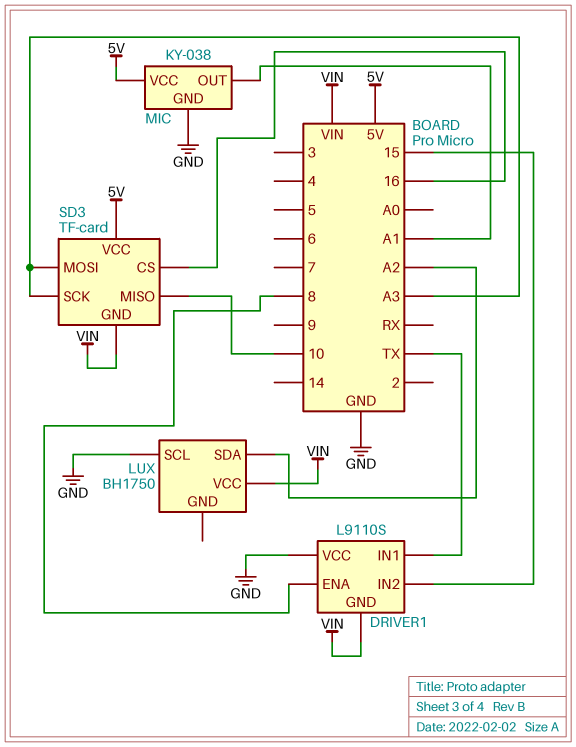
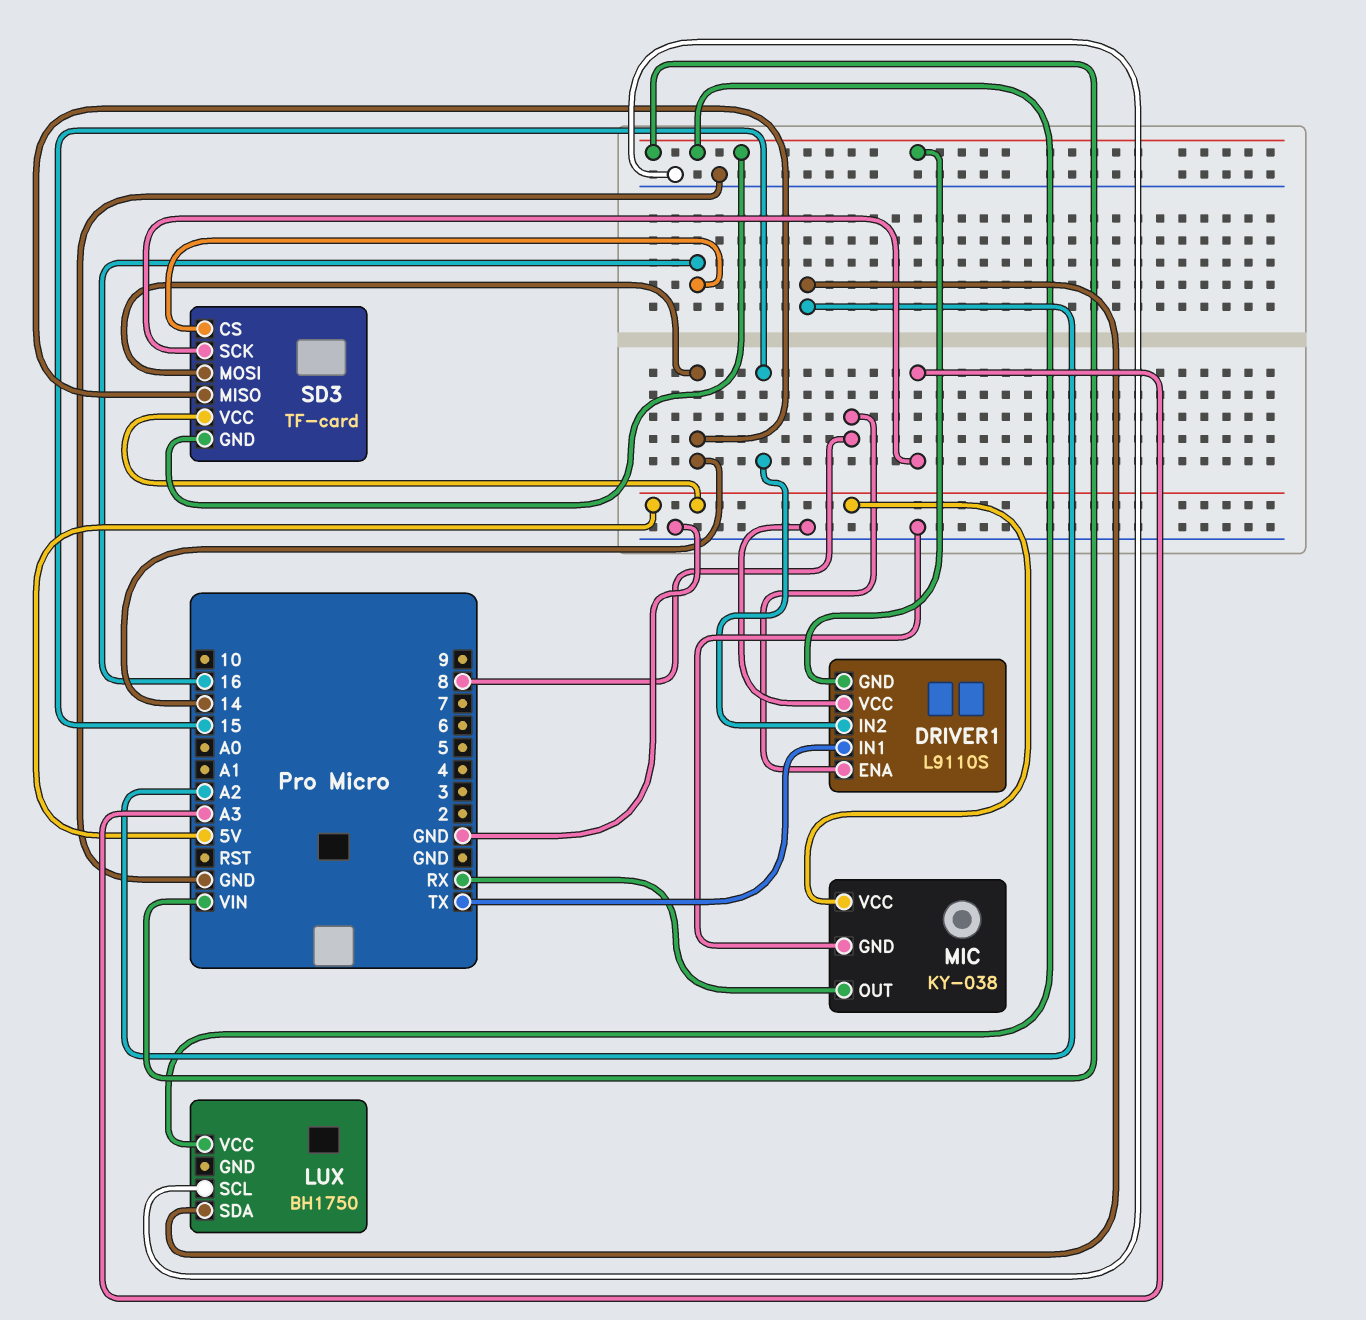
MIC pin OUT: A1 -> RX
SD3 pin MISO: 10 -> 14
SD3 pin MOSI: A3 -> 14

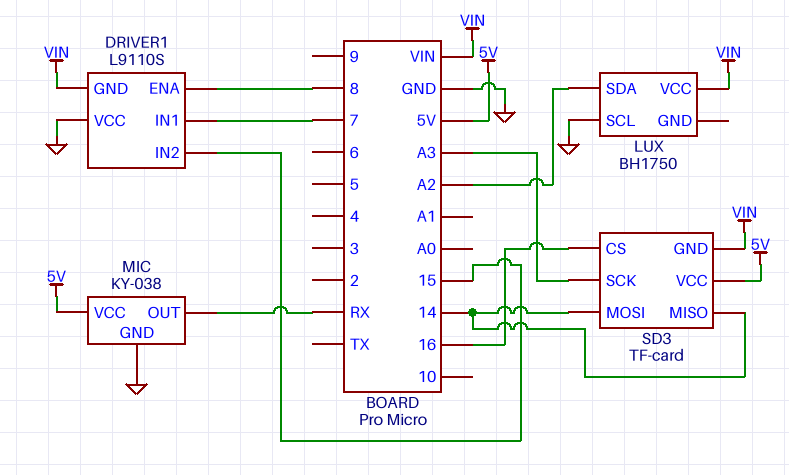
DRIVER1 pin IN1: TX -> 7

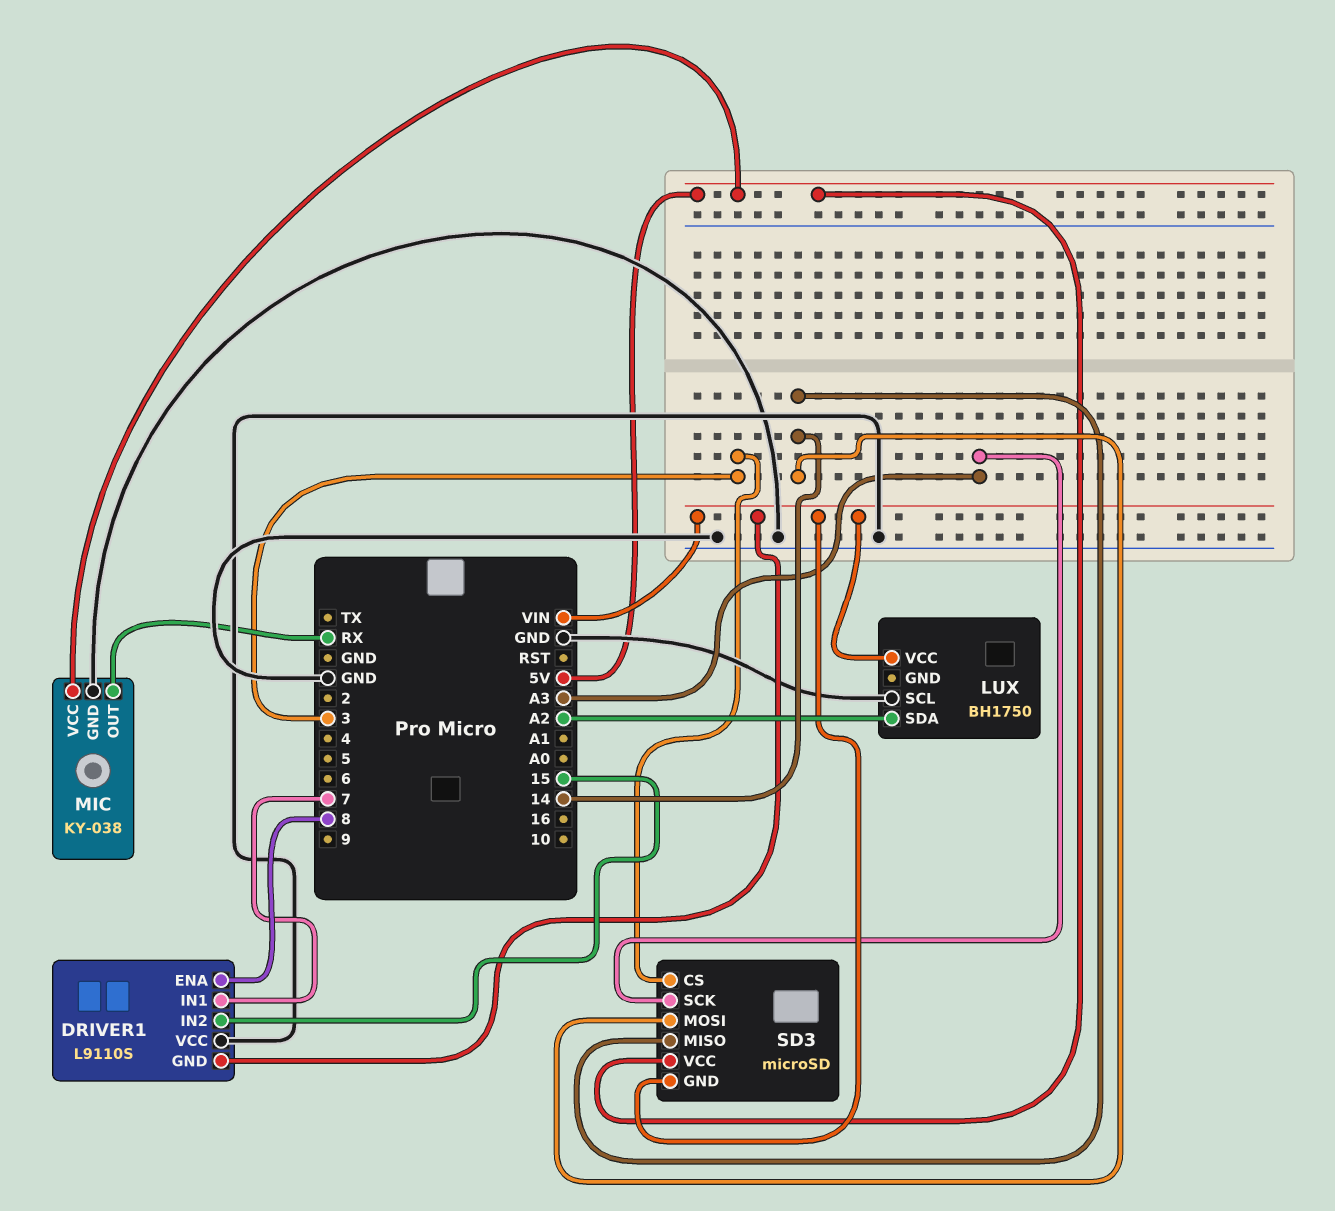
SD3: TF-card -> microSD
SD3 pin CS: 16 -> 3

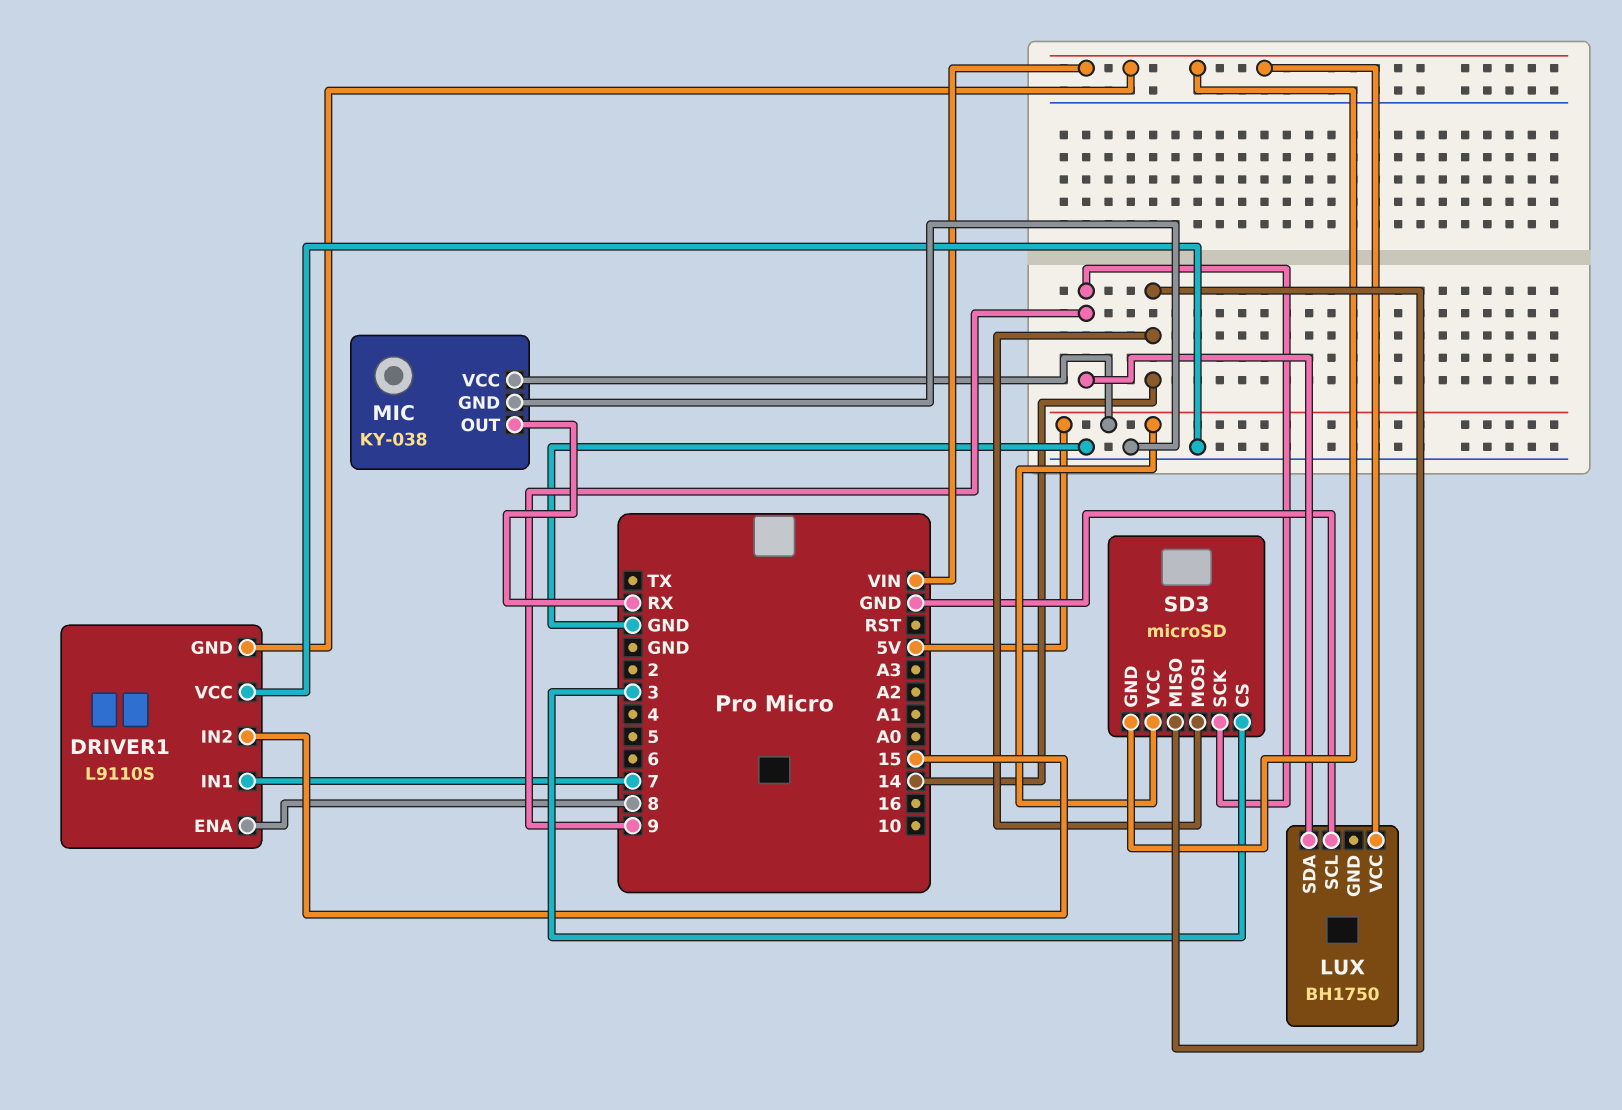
LUX pin SDA: A2 -> 9
SD3 pin SCK: A3 -> 9

